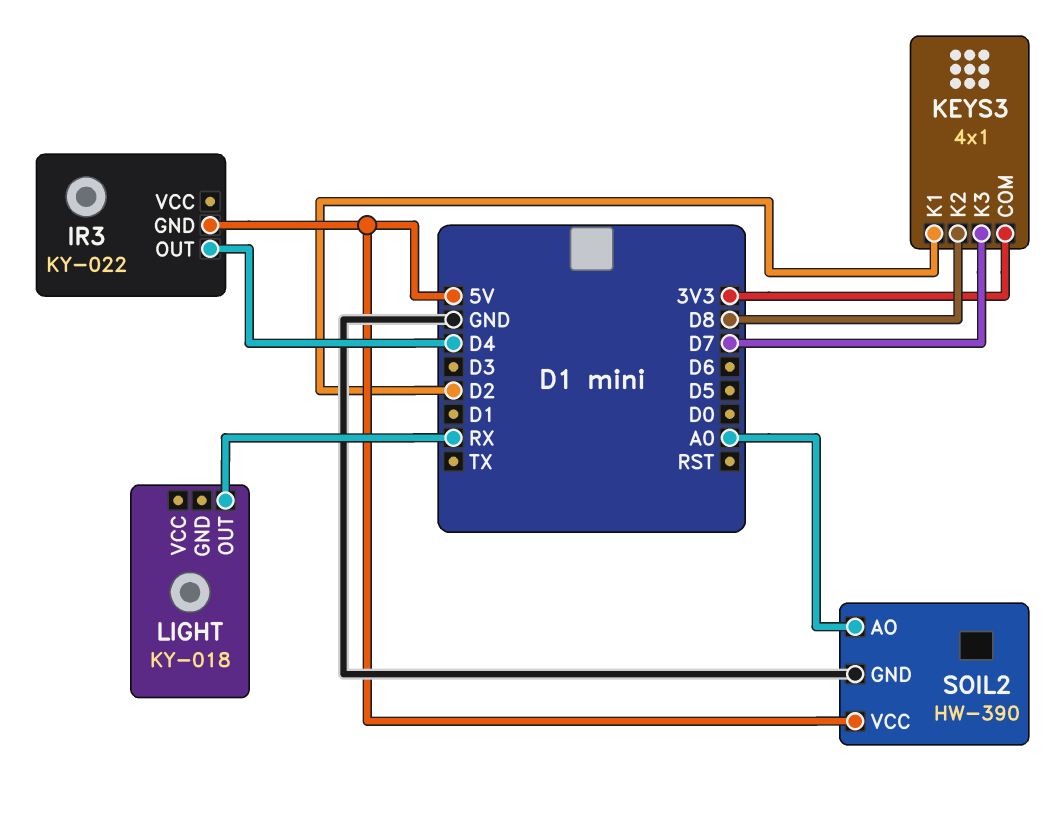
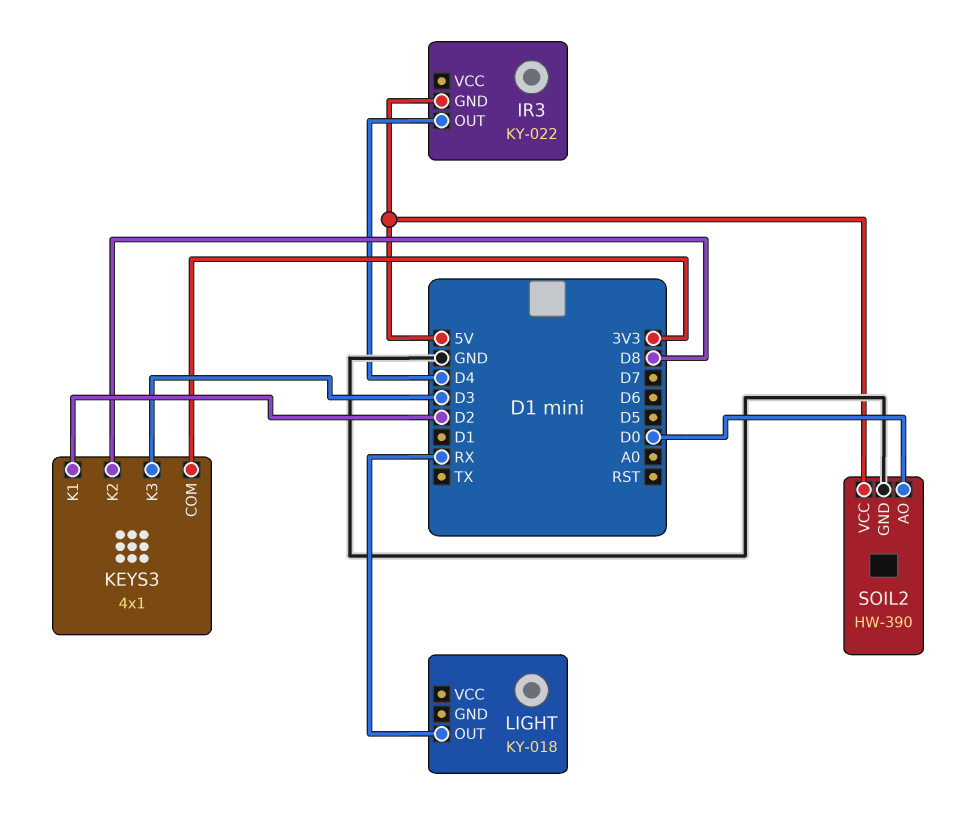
KEYS3 pin K3: D7 -> D3
SOIL2 pin AO: A0 -> D0

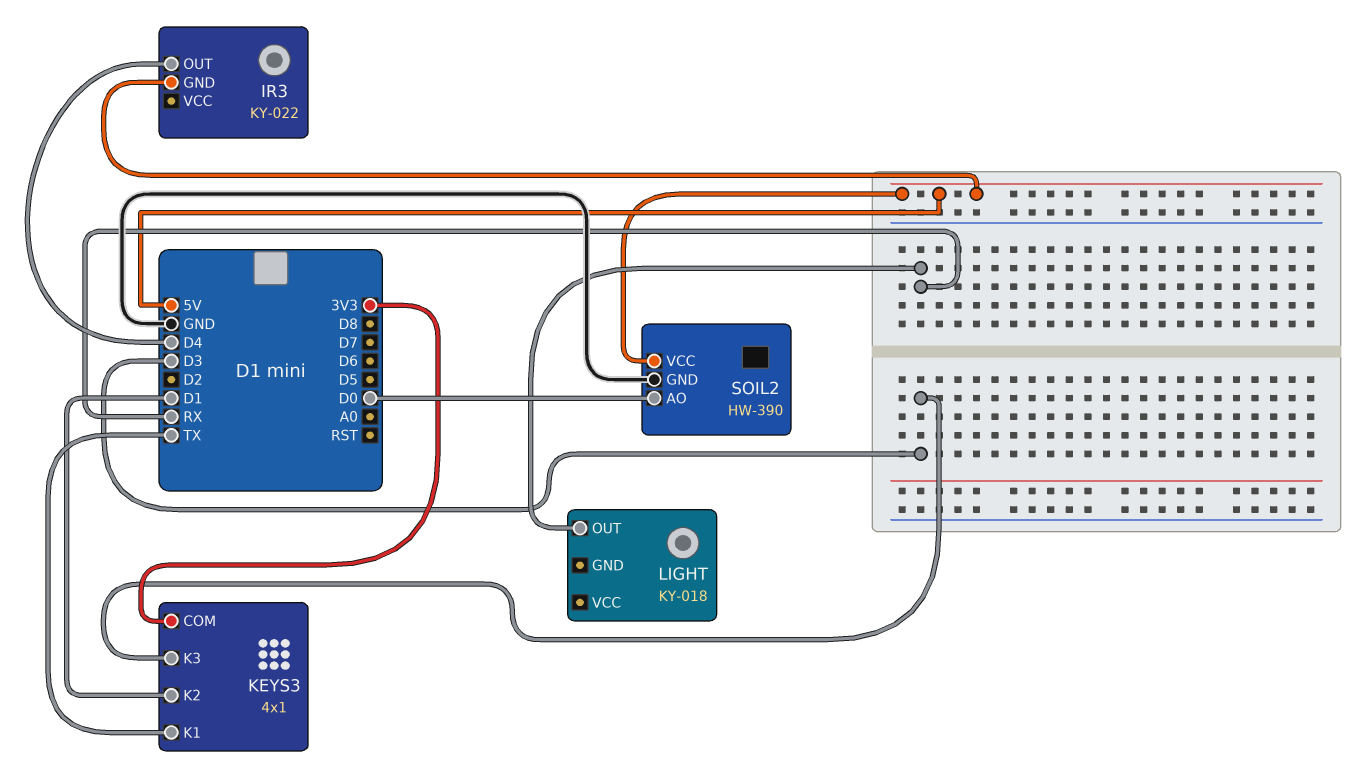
KEYS3 pin K1: D2 -> TX
KEYS3 pin K2: D8 -> D1

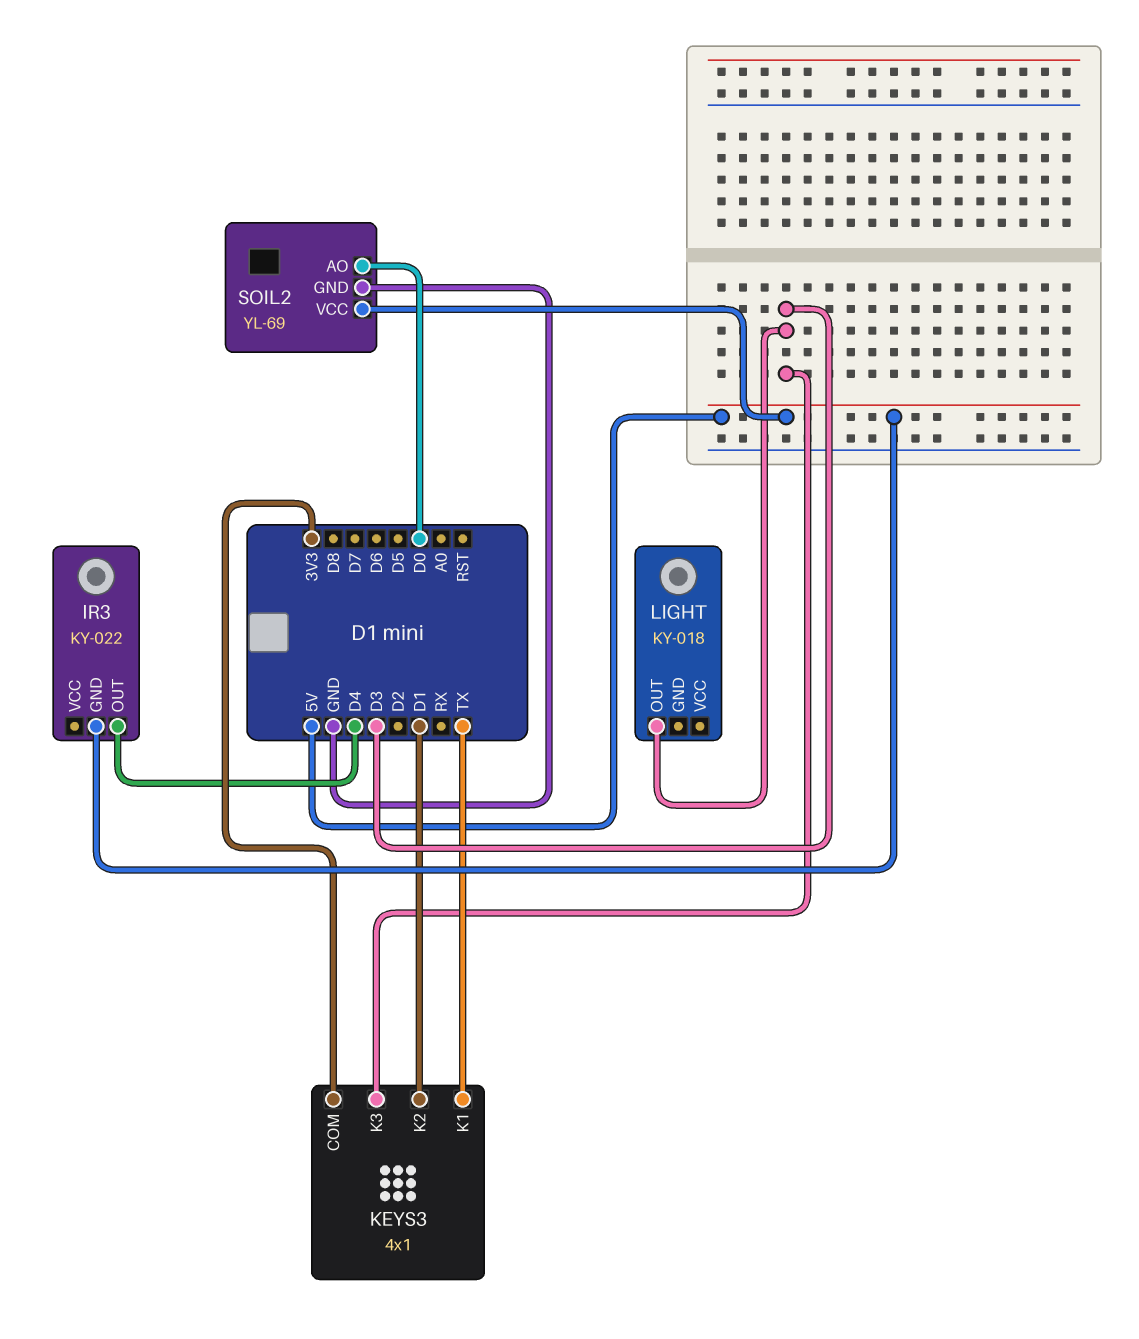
LIGHT pin OUT: RX -> D3
SOIL2: HW-390 -> YL-69

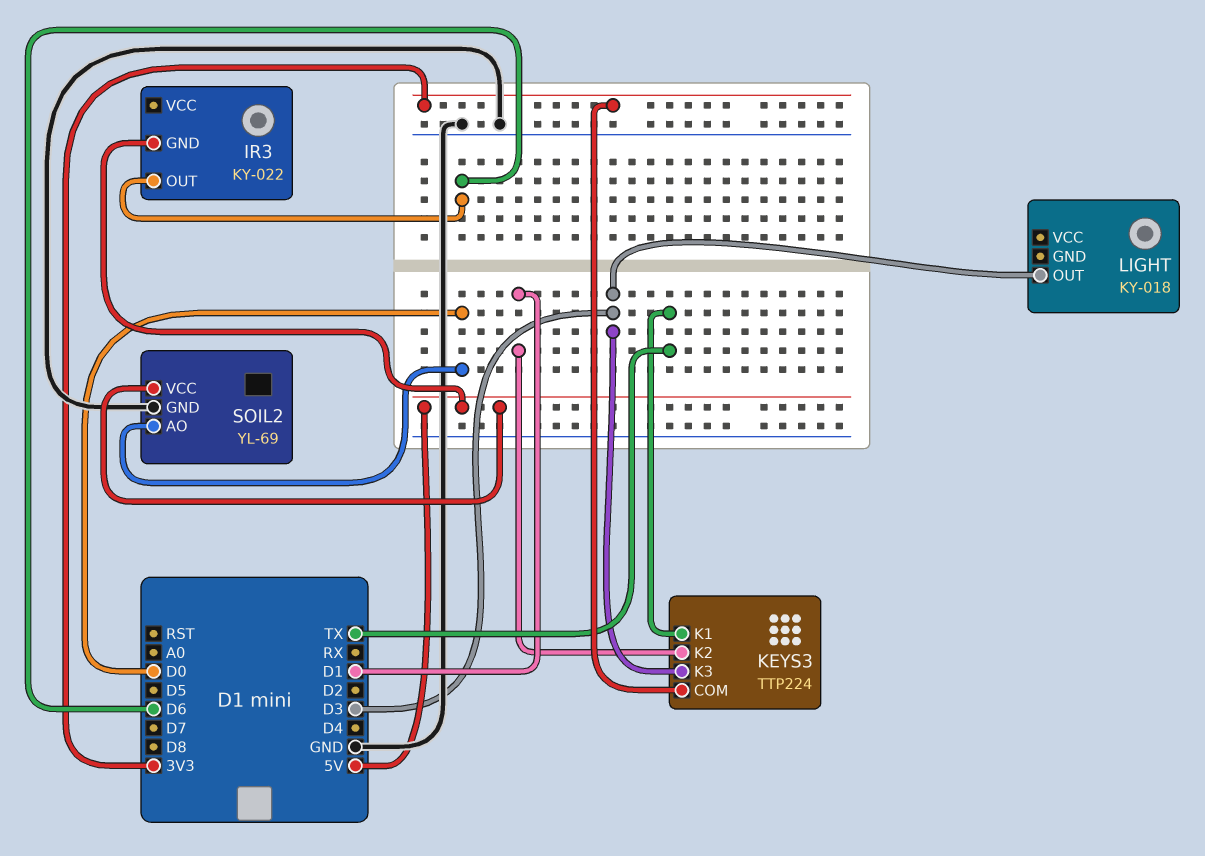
IR3 pin OUT: D4 -> D6
KEYS3: 4x1 -> TTP224

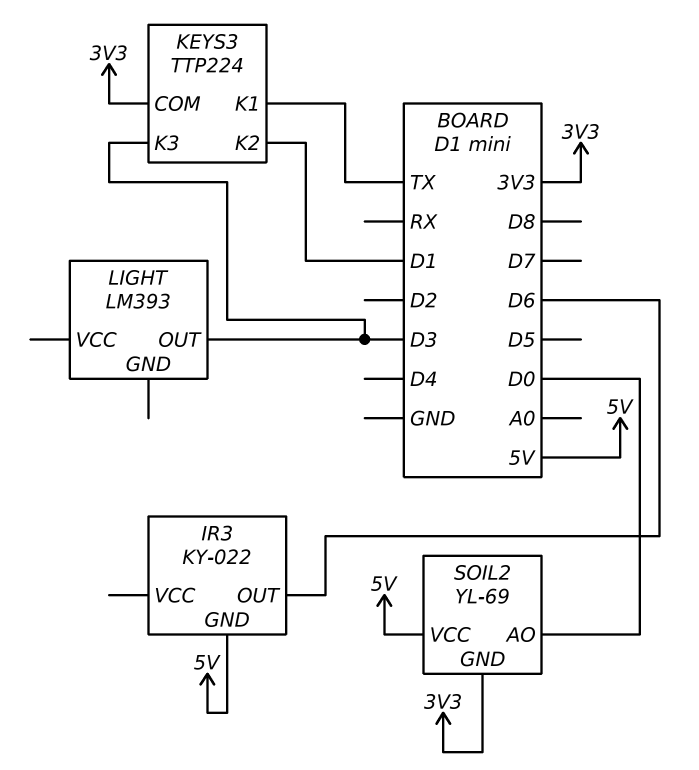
LIGHT: KY-018 -> LM393
SOIL2 pin GND: GND -> 3V3

